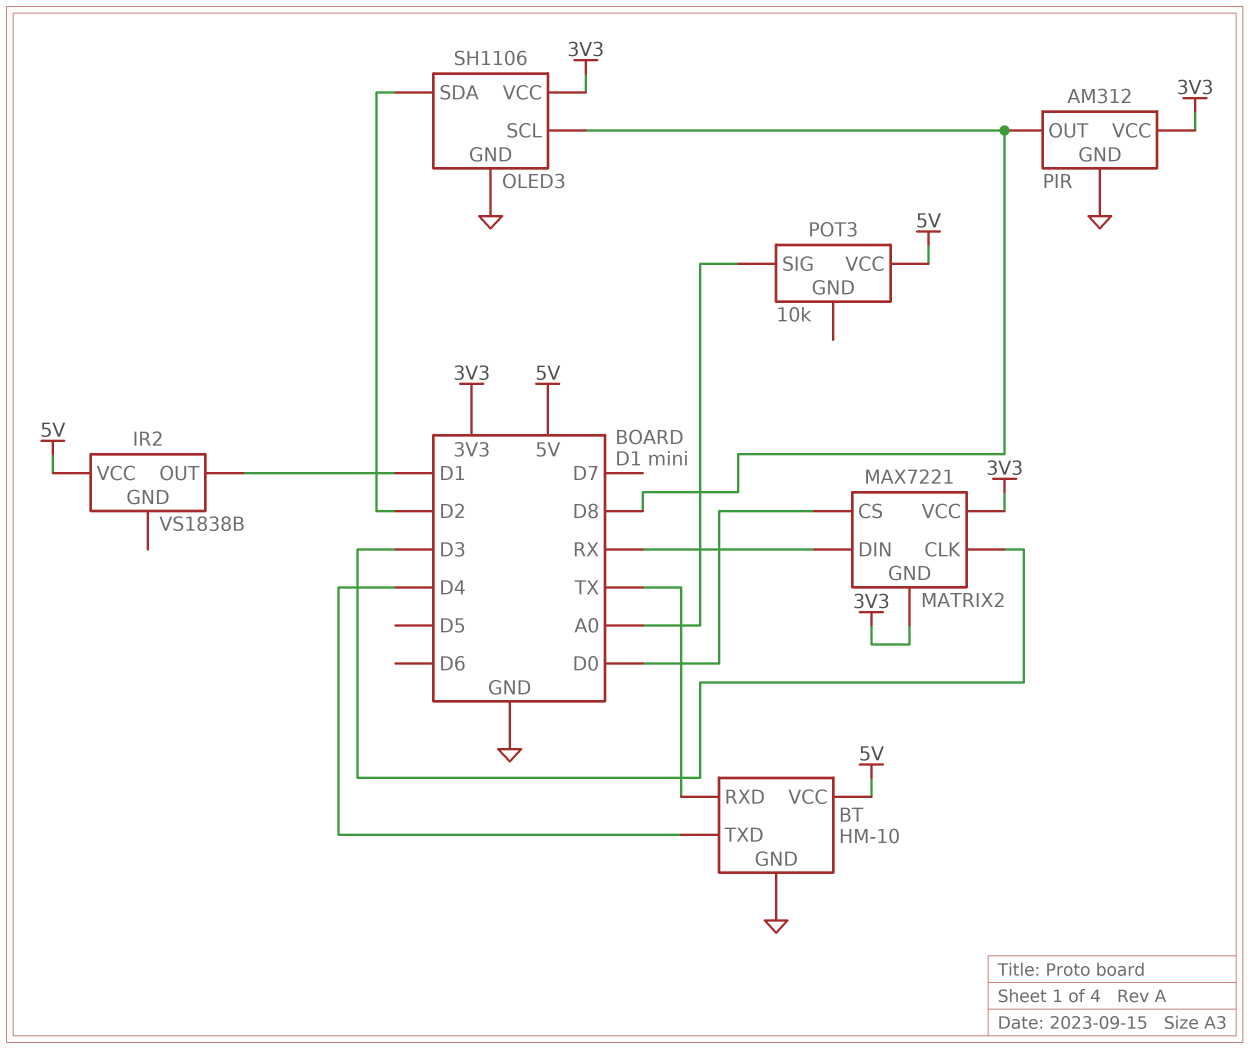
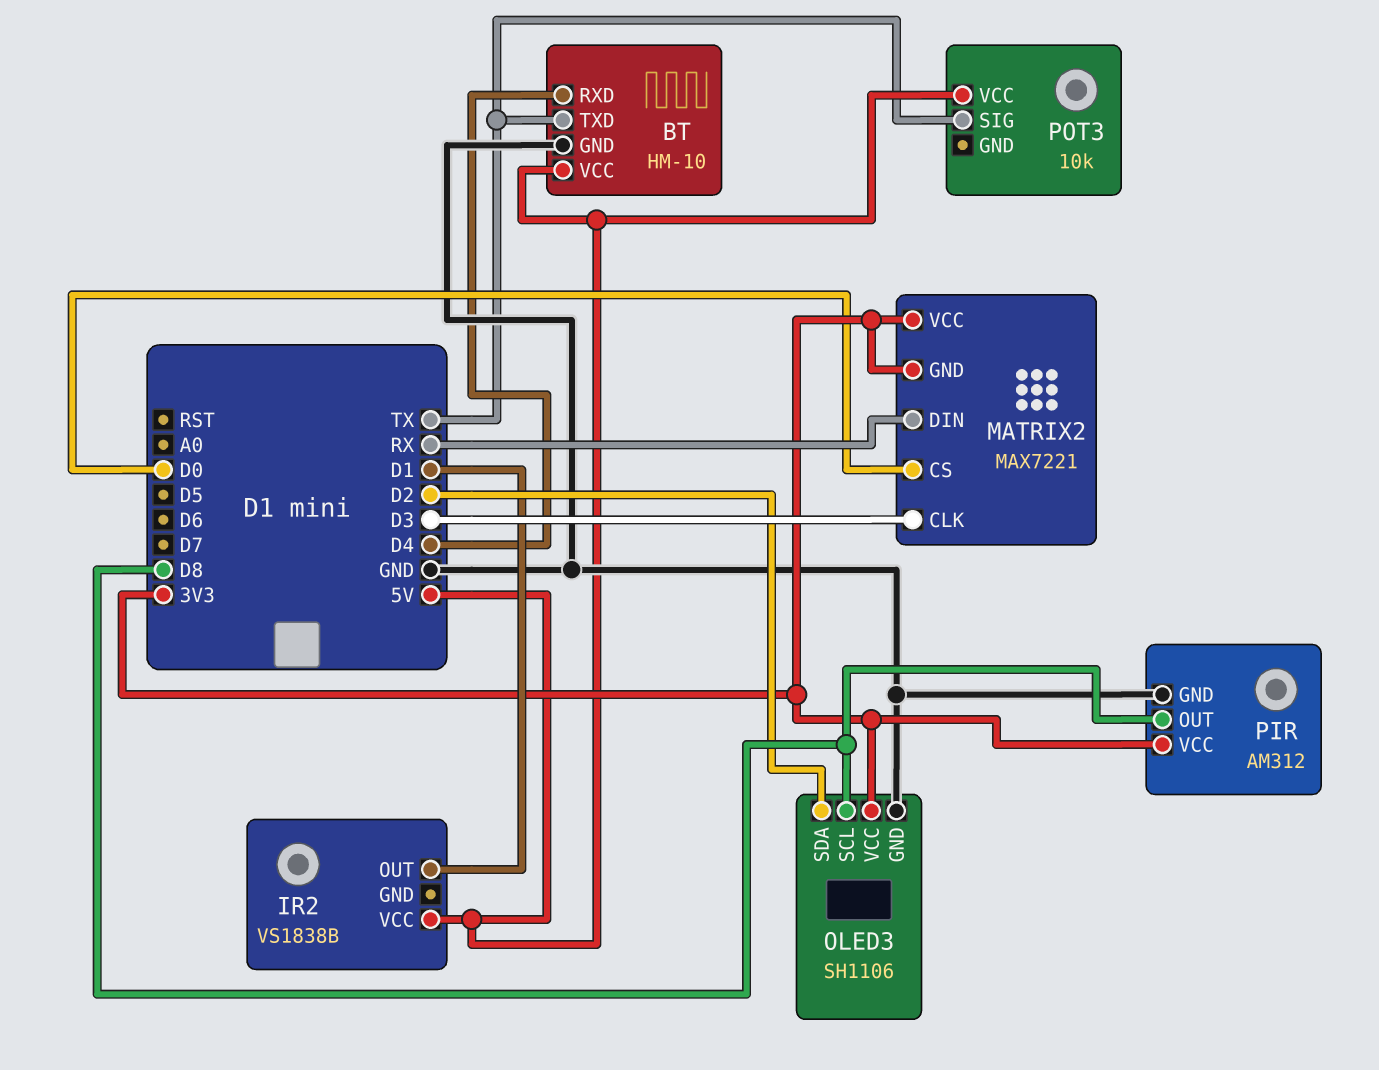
BT pin RXD: TX -> D4
BT pin TXD: D4 -> TX
POT3 pin SIG: A0 -> TX

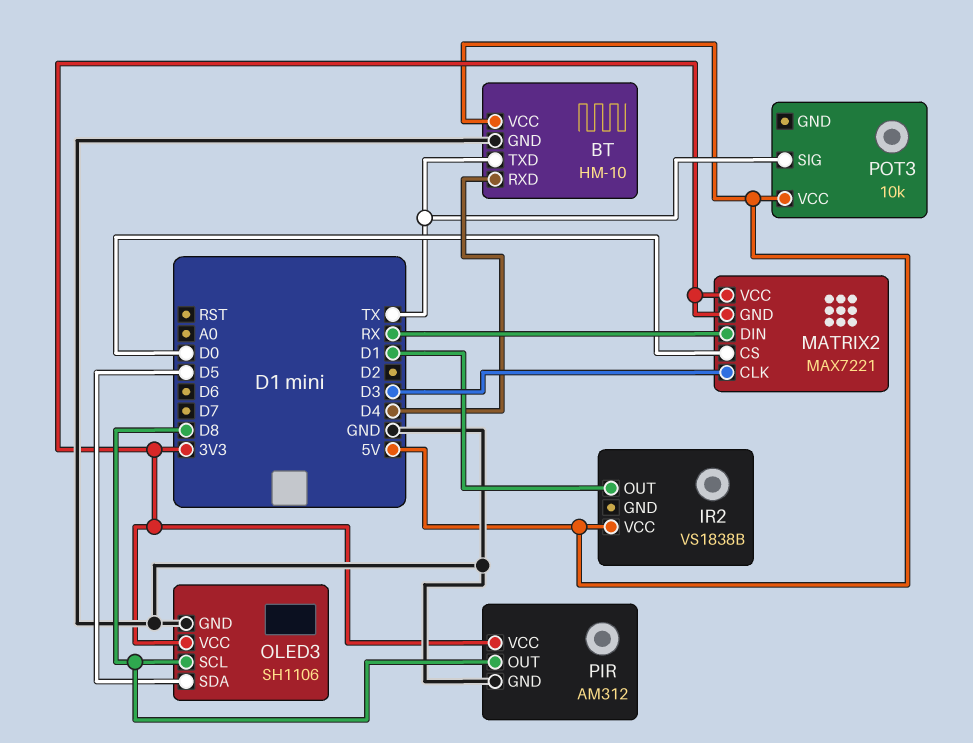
OLED3 pin SDA: D2 -> D5

